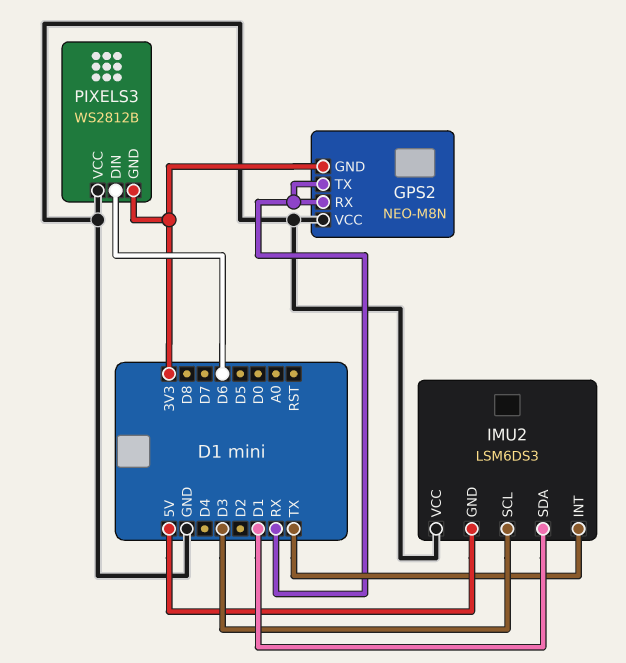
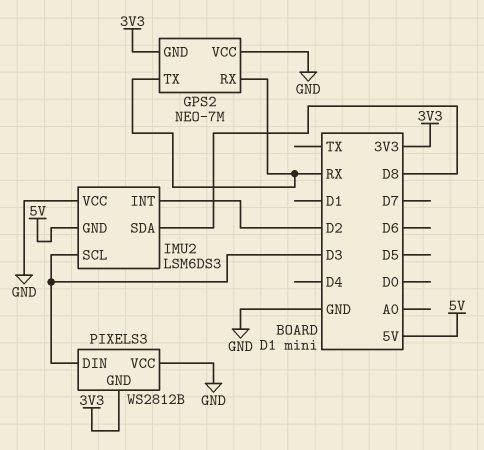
GPS2: NEO-M8N -> NEO-7M
IMU2 pin INT: TX -> D2
IMU2 pin SDA: D1 -> D8
PIXELS3 pin DIN: D6 -> D3

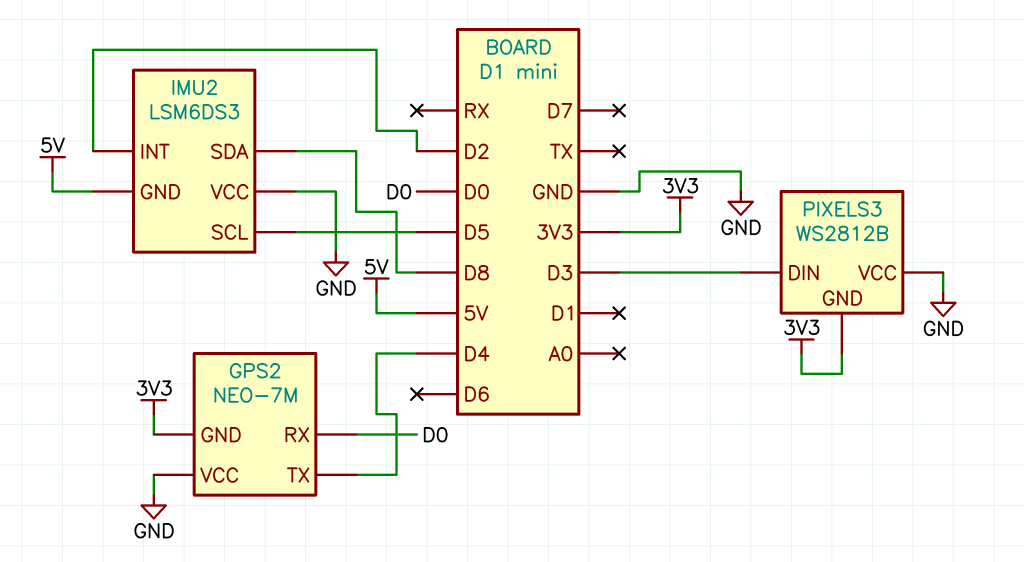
GPS2 pin RX: RX -> D0
GPS2 pin TX: RX -> D4
IMU2 pin SCL: D3 -> D5

